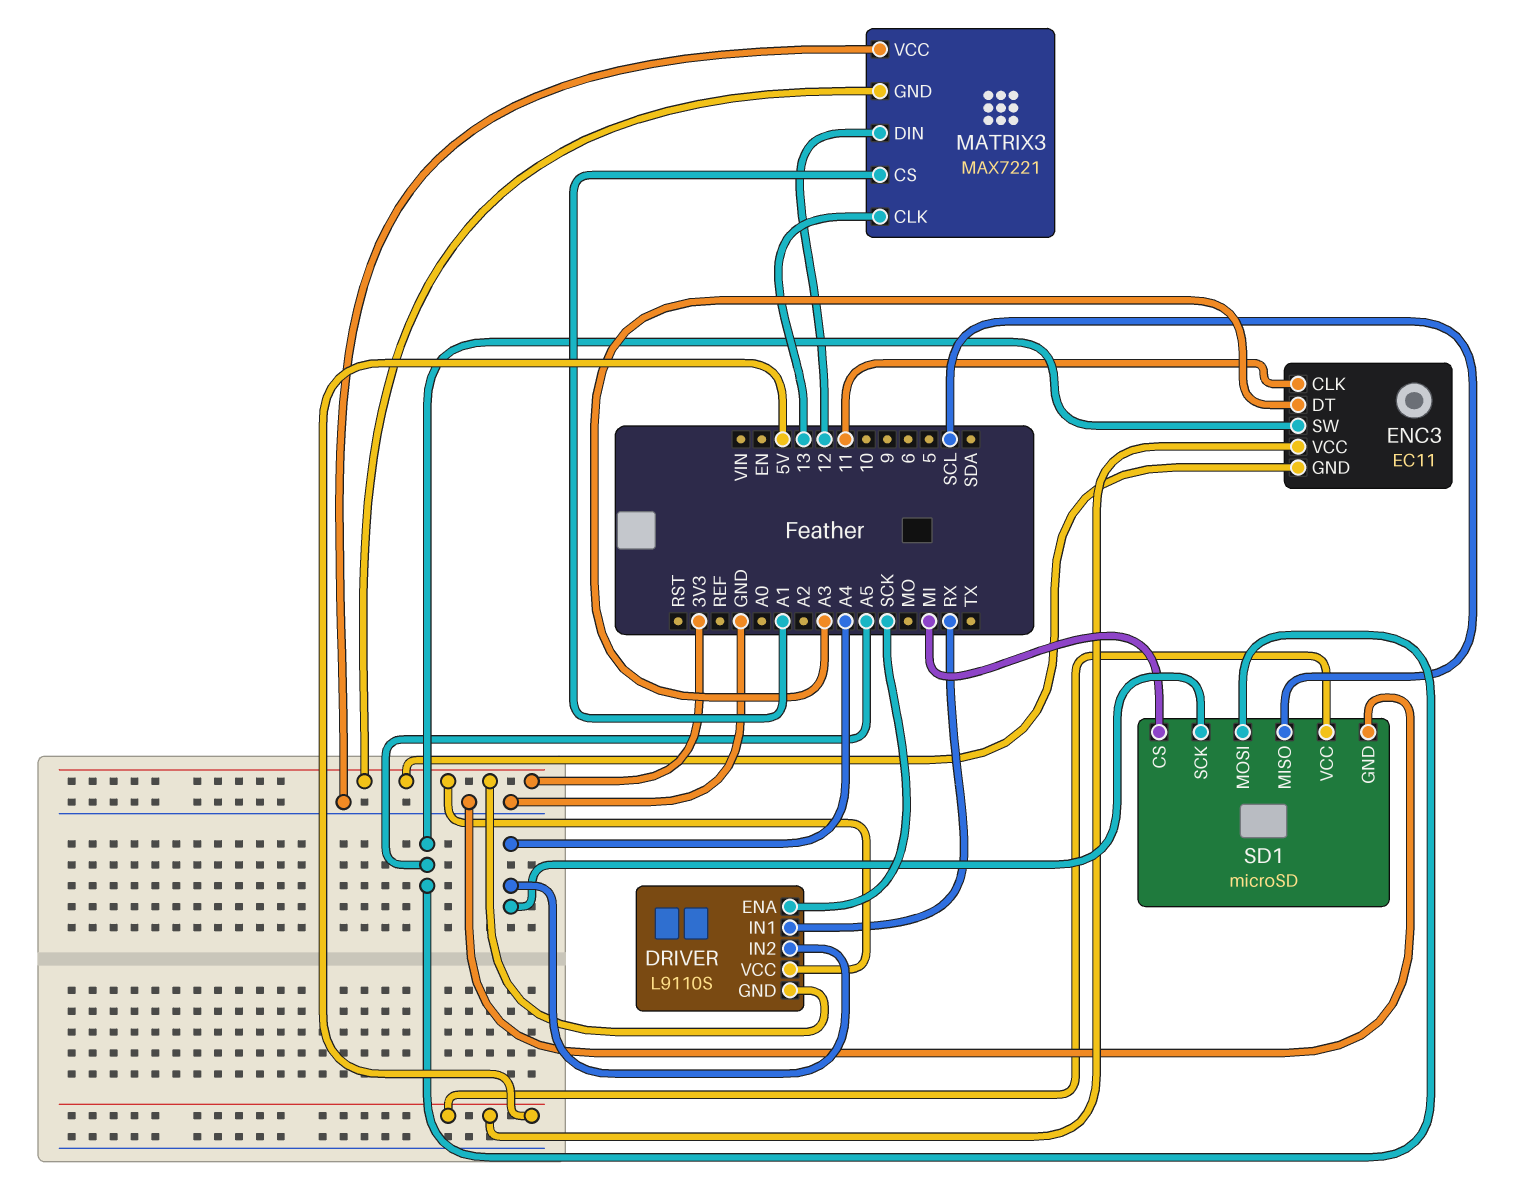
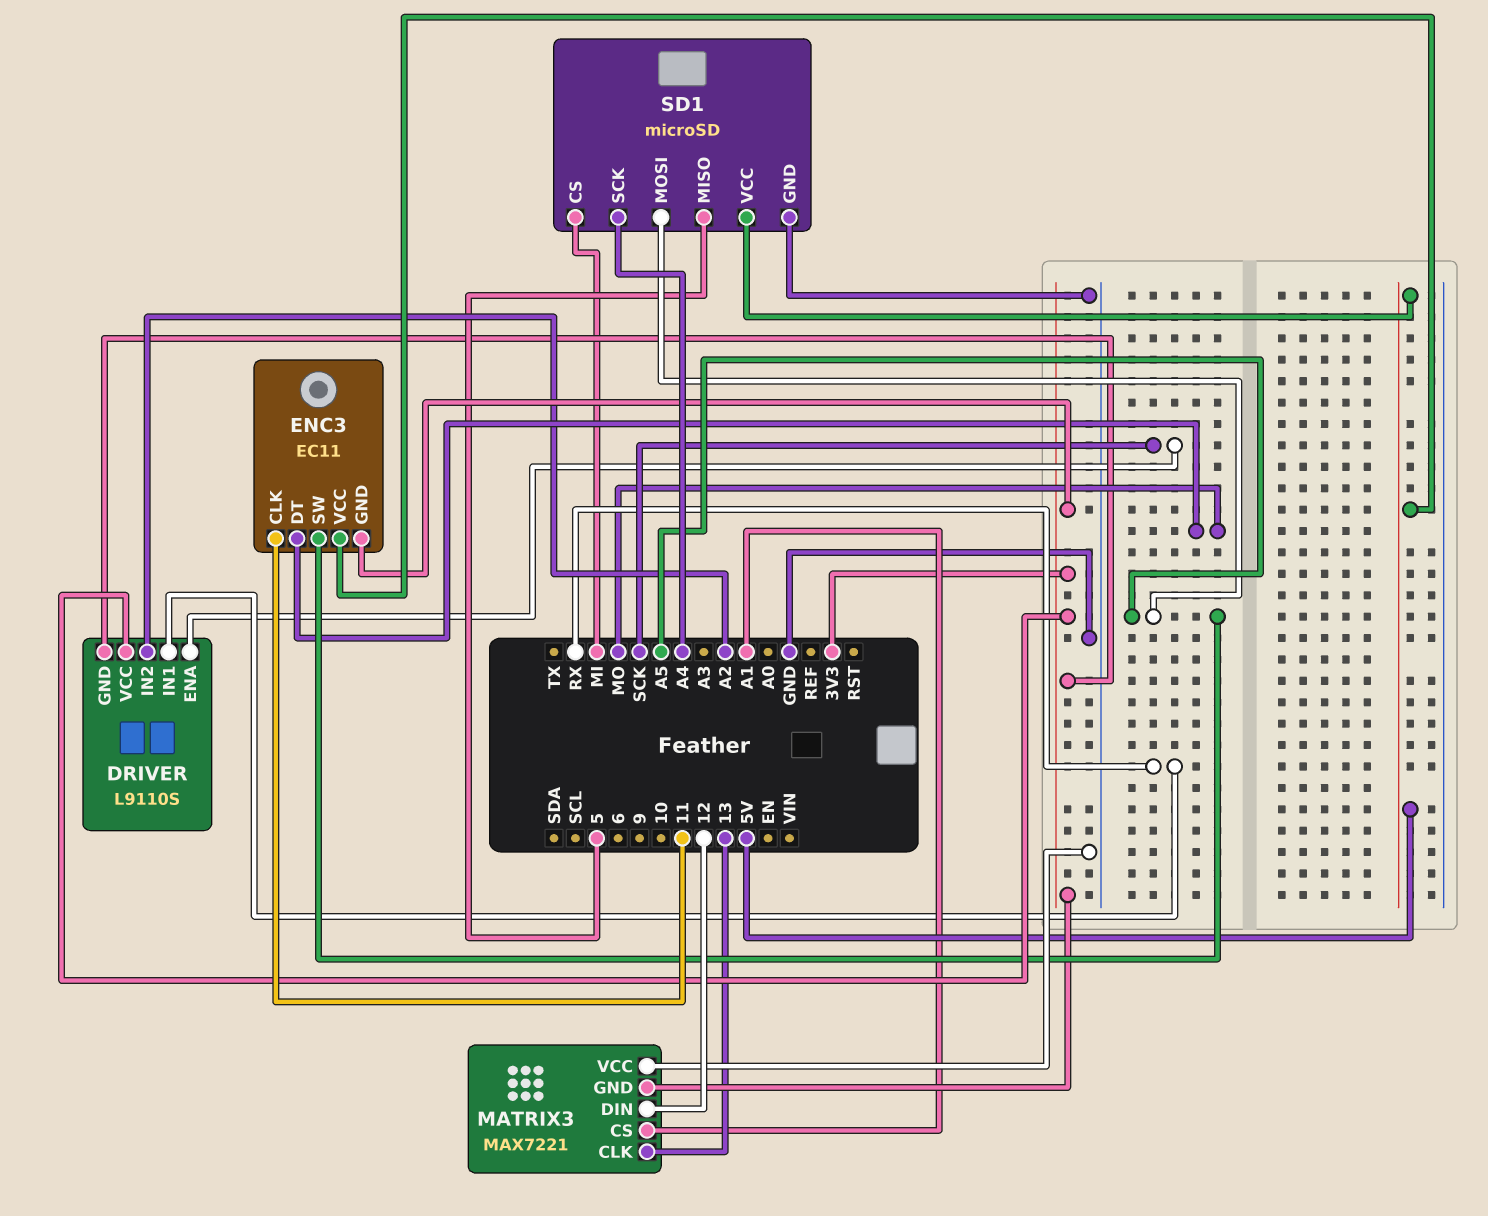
DRIVER pin IN2: A4 -> A2
ENC3 pin DT: A3 -> MO
SD1 pin MISO: SCL -> 5

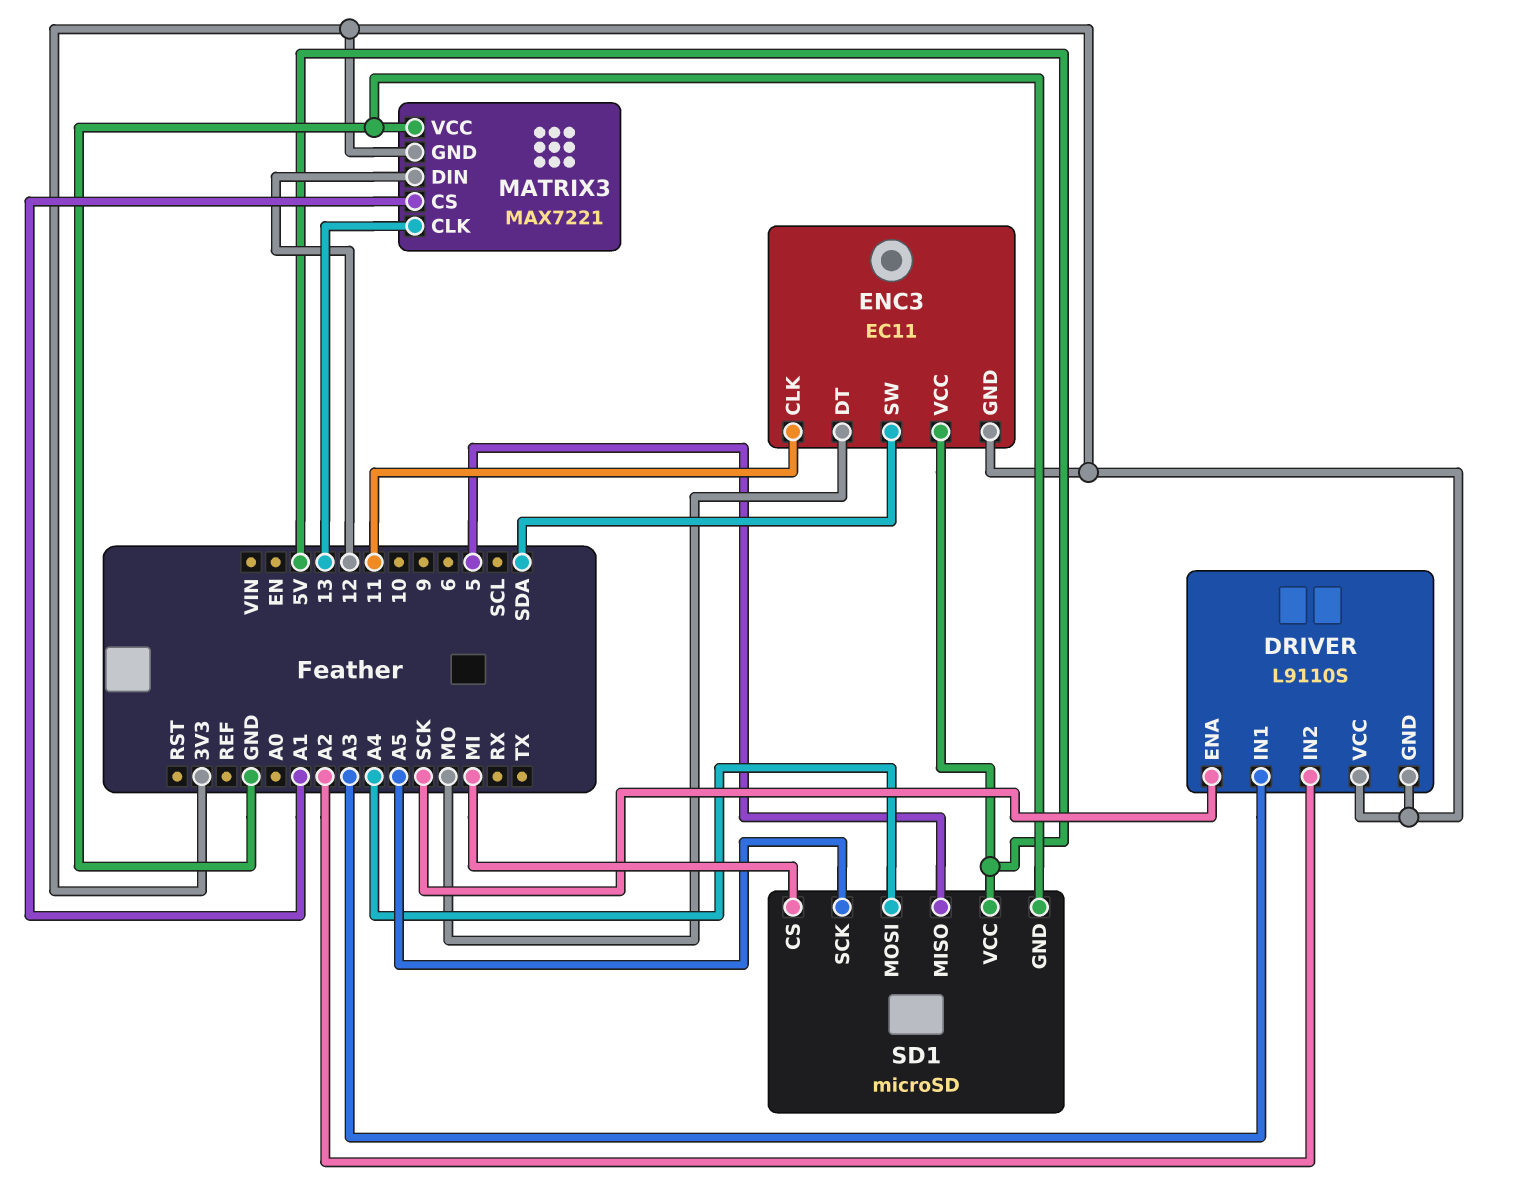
DRIVER pin IN1: RX -> A3
ENC3 pin SW: A5 -> SDA
SD1 pin MOSI: A5 -> A4
SD1 pin SCK: A4 -> A5

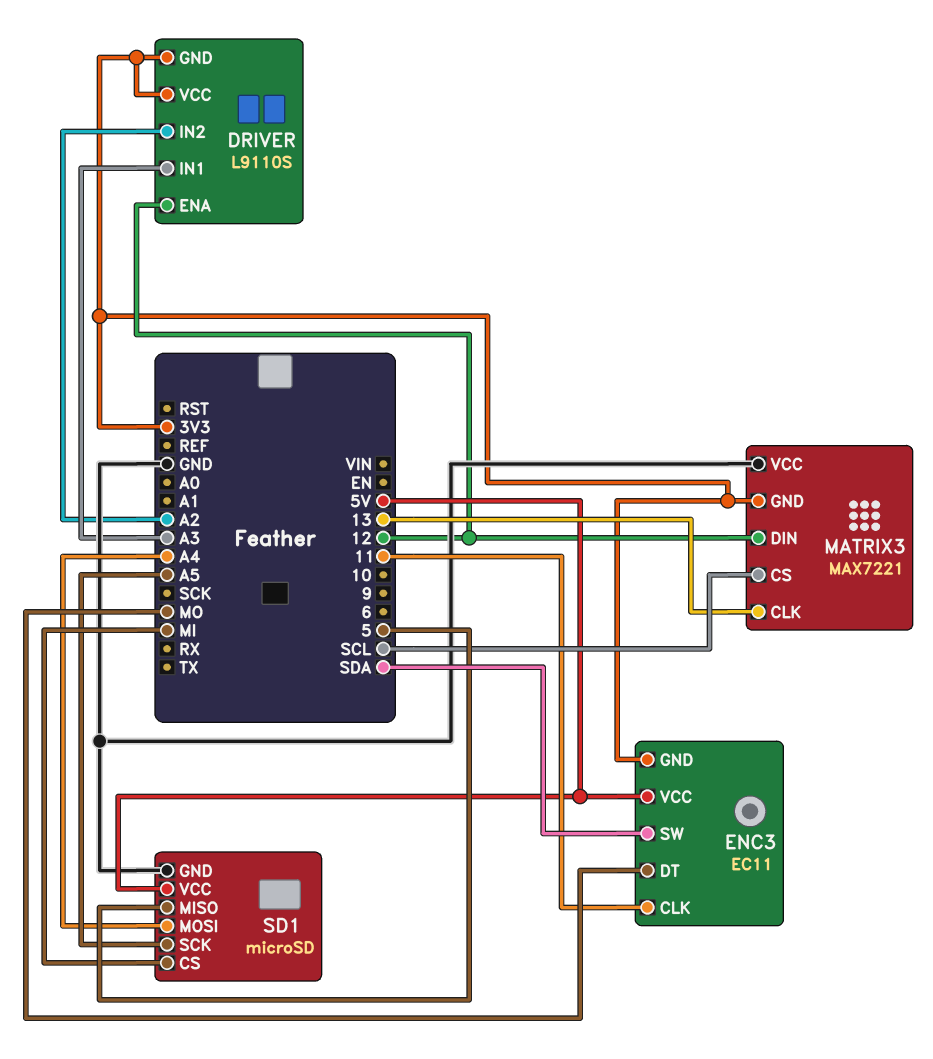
DRIVER pin ENA: SCK -> 12
MATRIX3 pin CS: A1 -> SCL

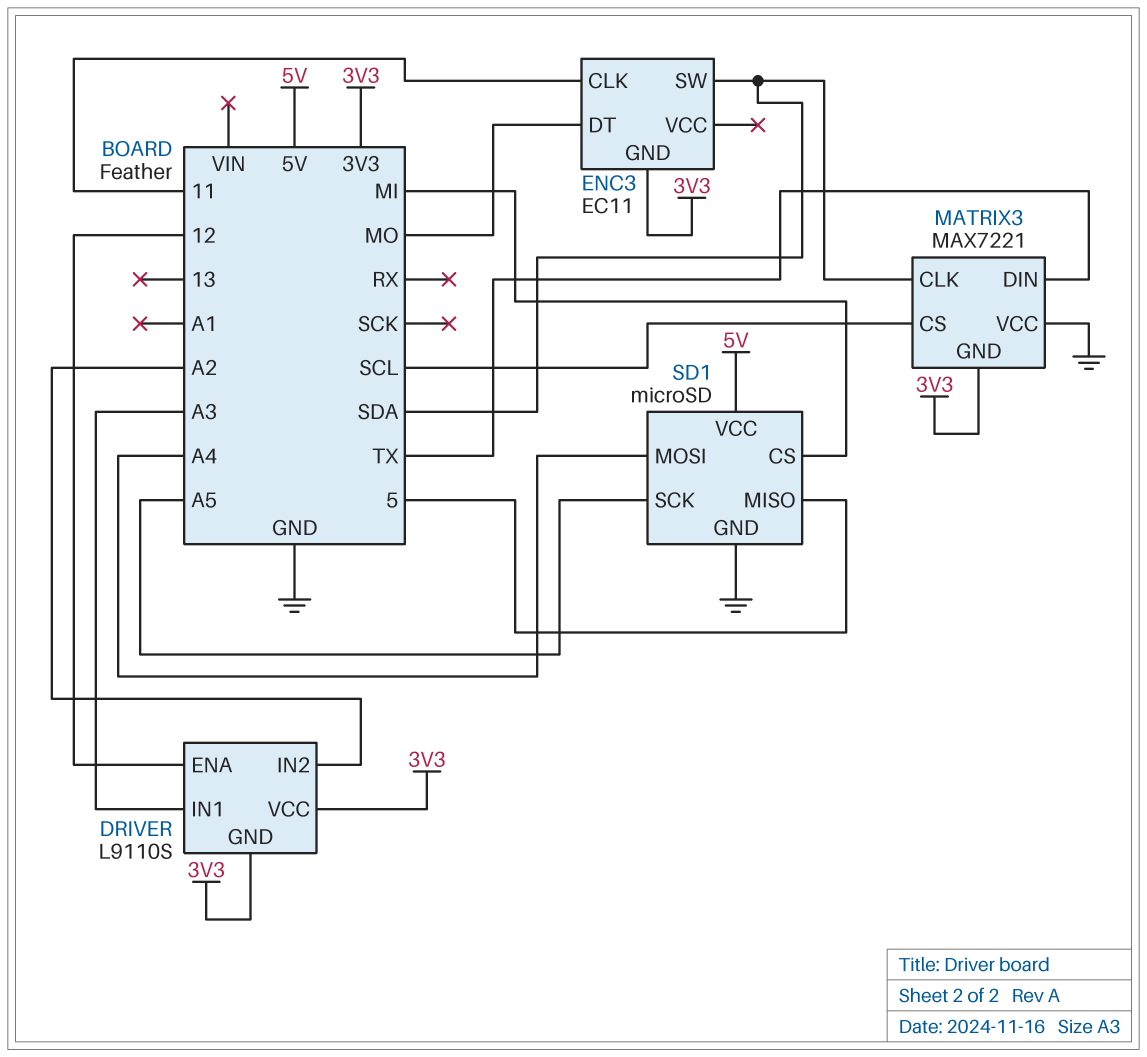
ENC3 pin VCC: 5V -> none
MATRIX3 pin CLK: 13 -> SDA
MATRIX3 pin DIN: 12 -> TX

